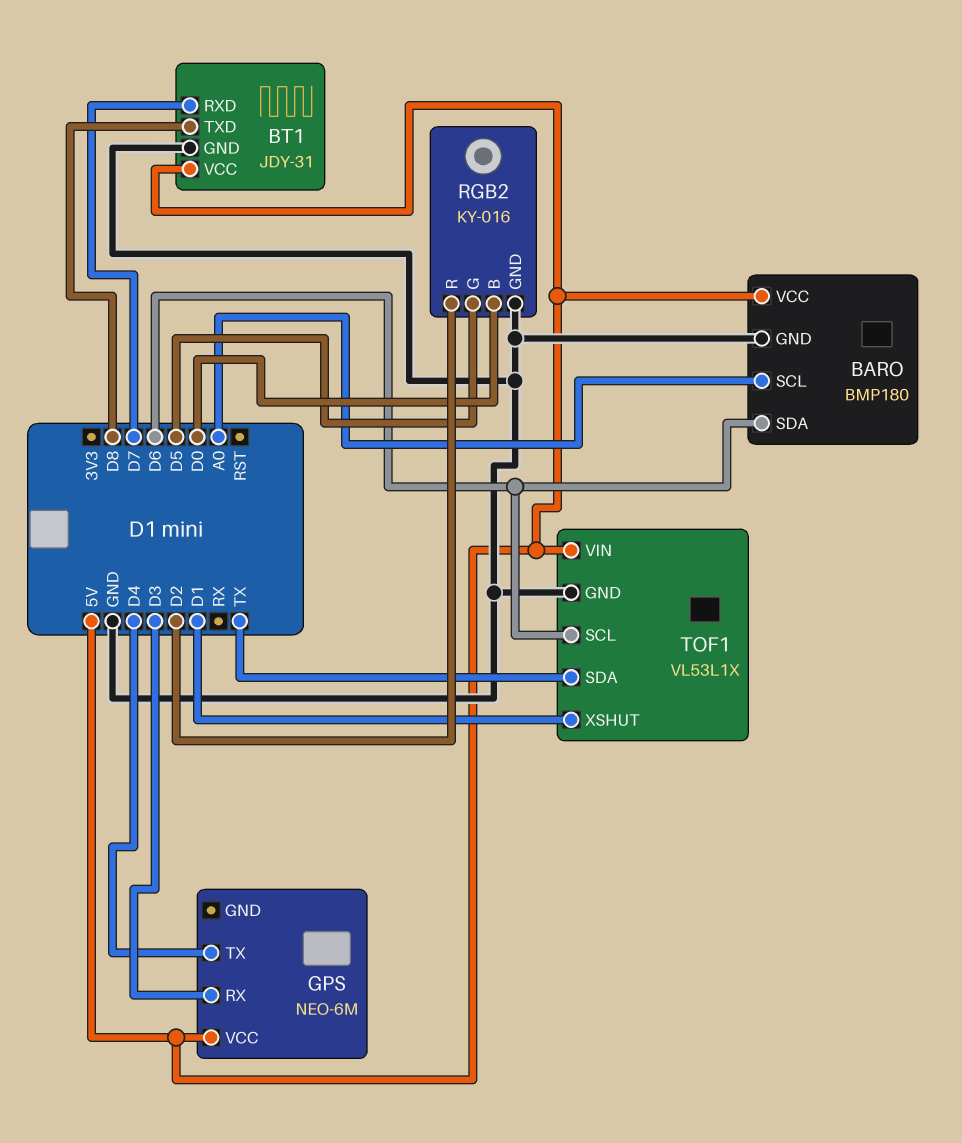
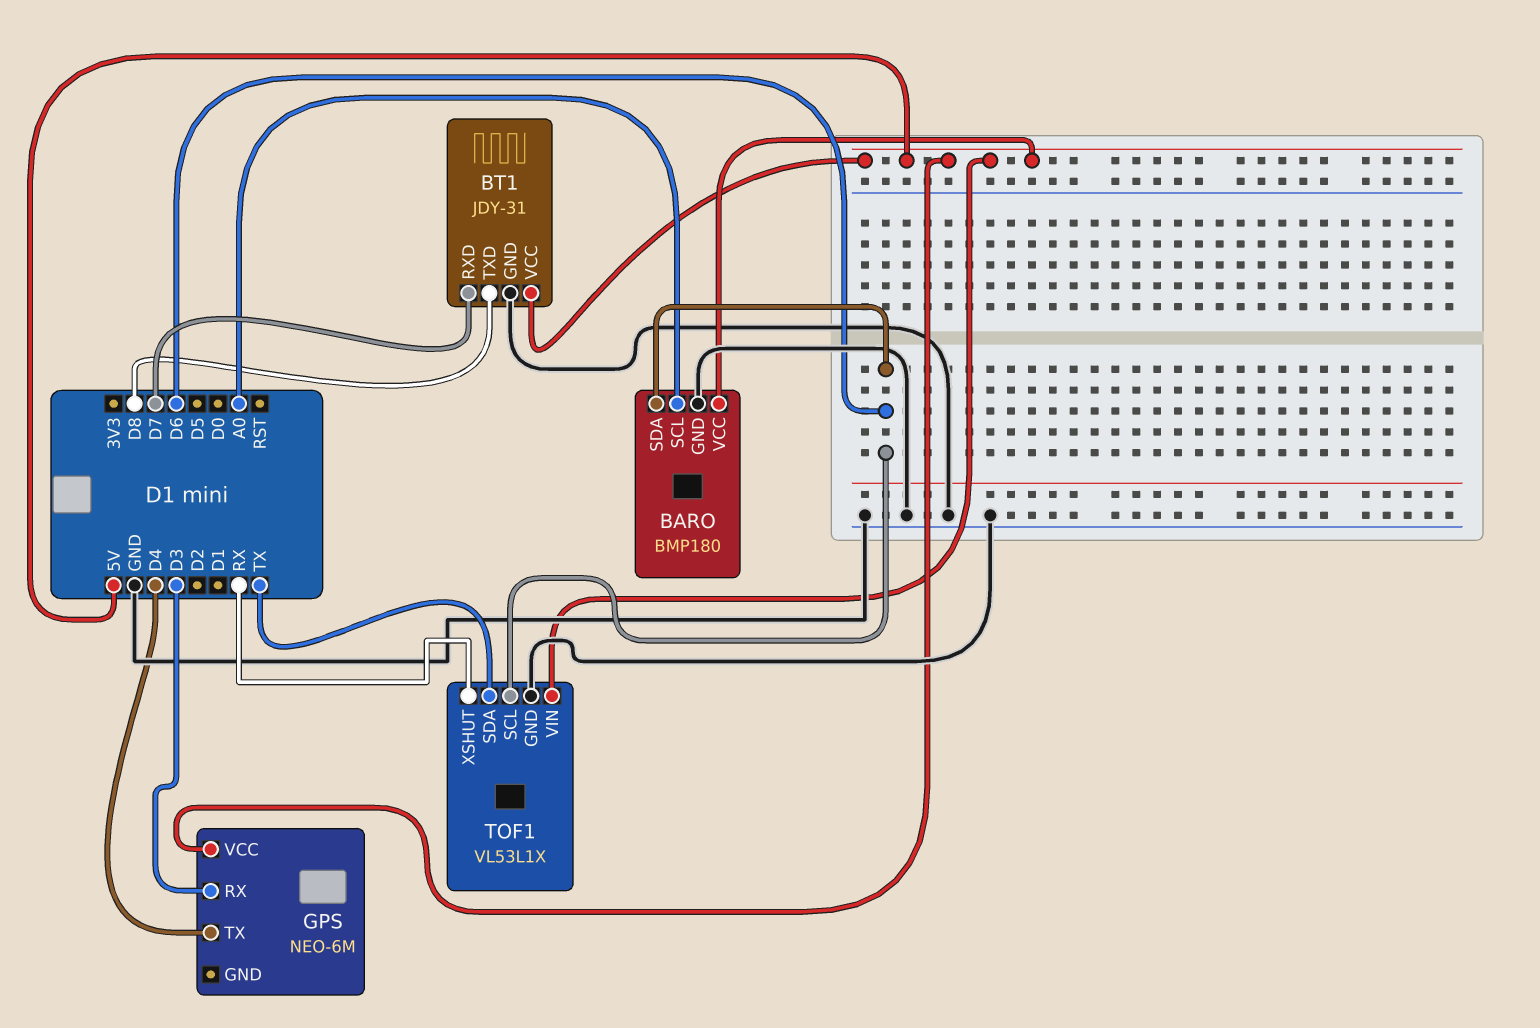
RGB2: KY-016 -> none
RGB2 pin B: D0 -> none
RGB2 pin G: D5 -> none
RGB2 pin GND: GND -> none
RGB2 pin R: D2 -> none
TOF1 pin XSHUT: D1 -> RX

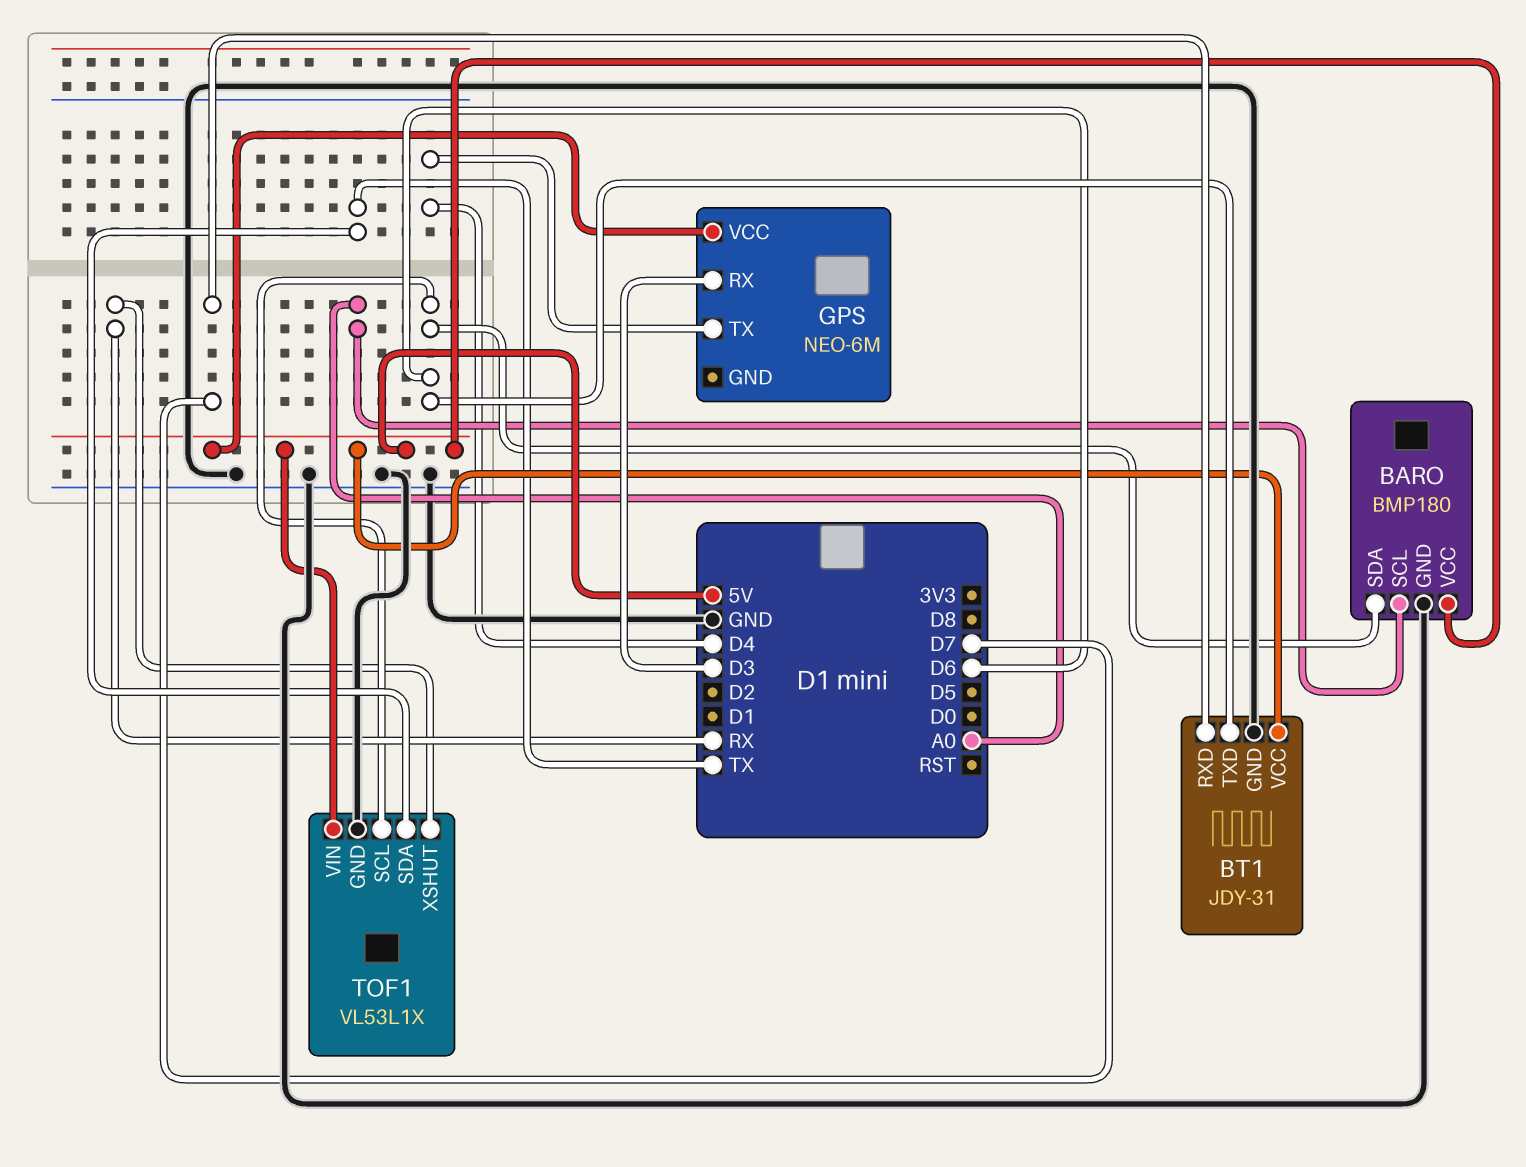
BT1 pin TXD: D8 -> D6

